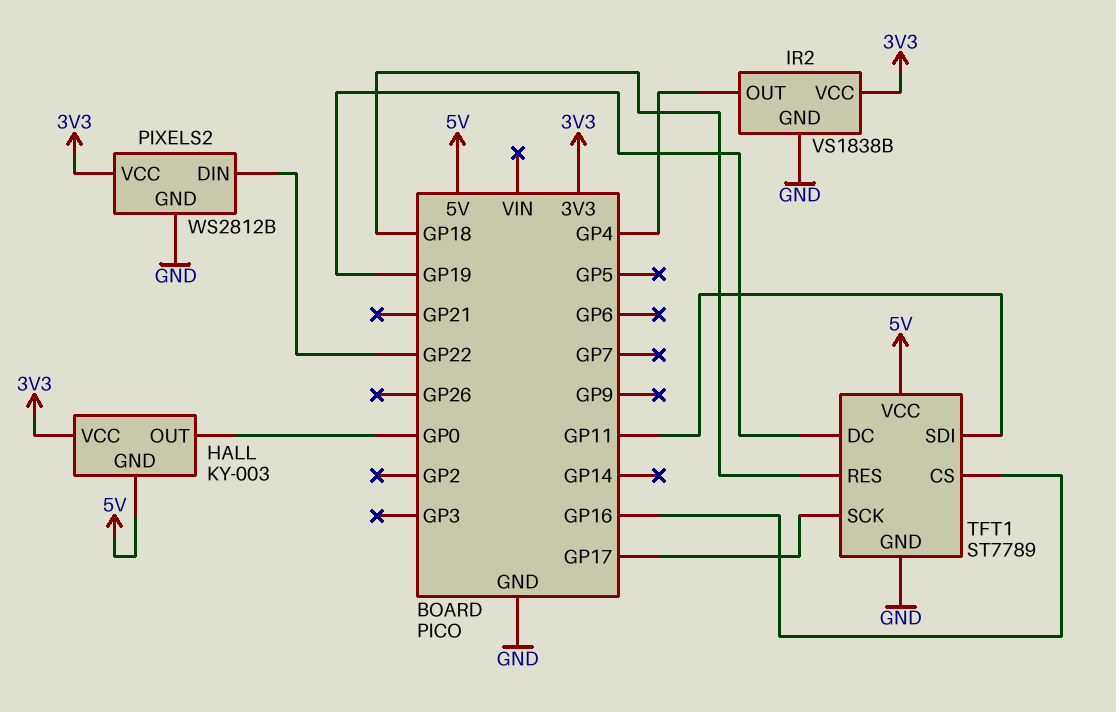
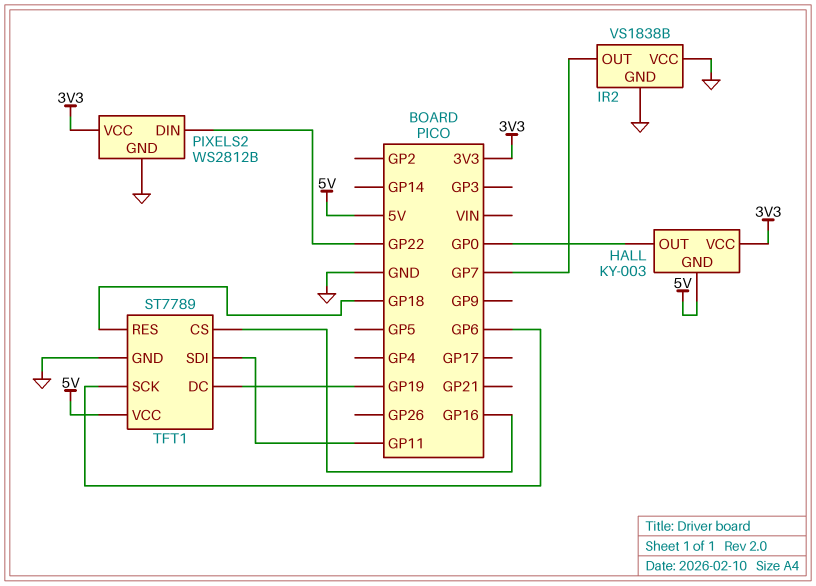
IR2 pin OUT: GP4 -> GP7
IR2 pin VCC: 3V3 -> GND
TFT1 pin SCK: GP17 -> GP6

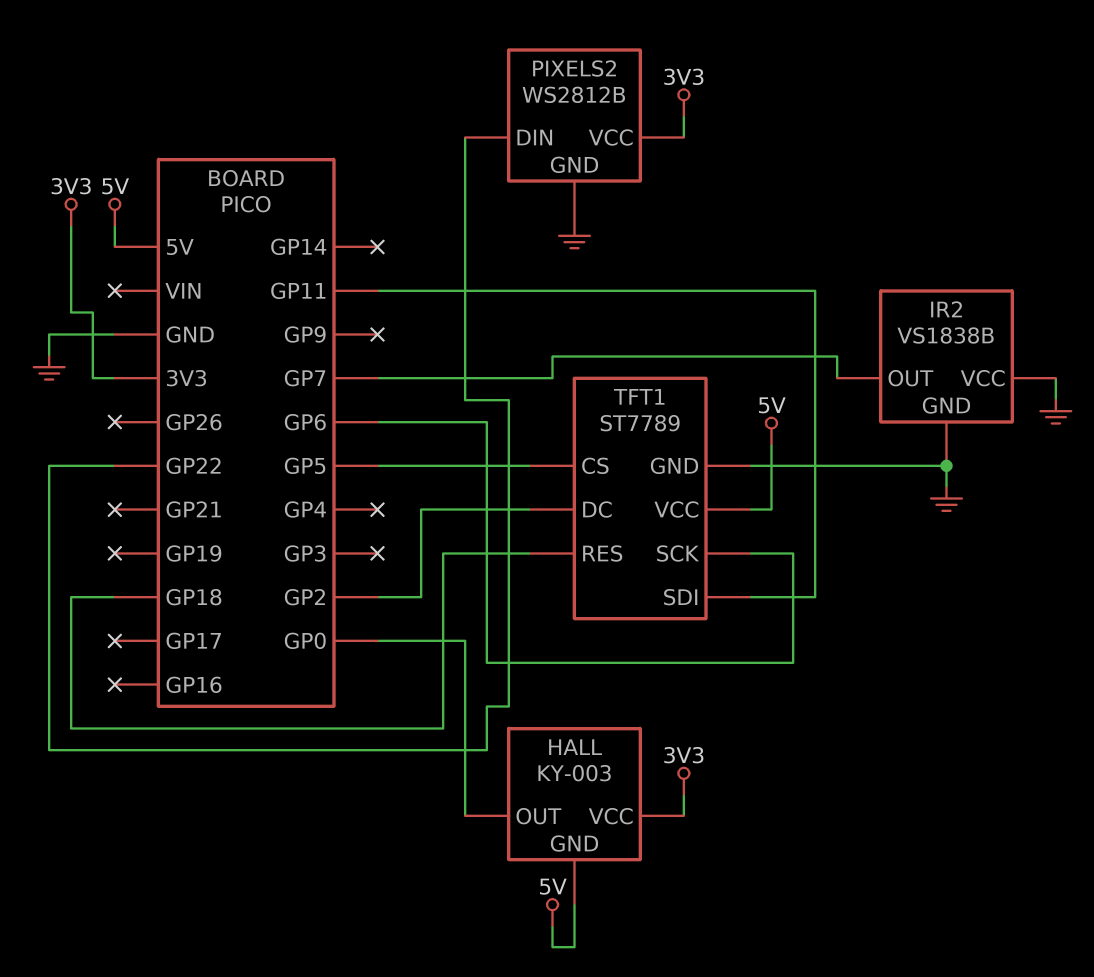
TFT1 pin CS: GP16 -> GP5
TFT1 pin DC: GP19 -> GP2

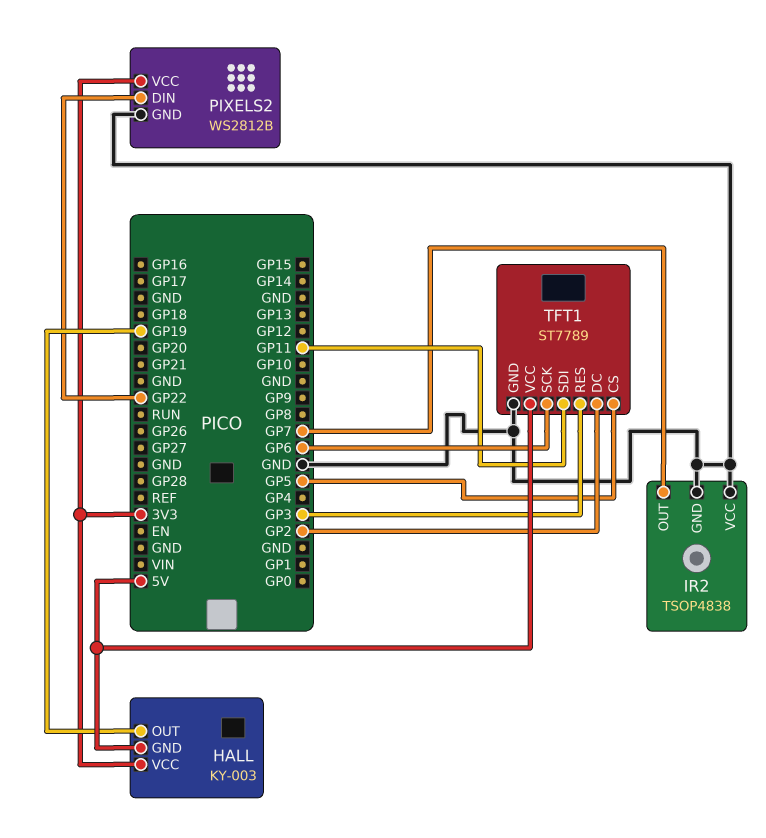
HALL pin OUT: GP0 -> GP19
IR2: VS1838B -> TSOP4838
TFT1 pin RES: GP18 -> GP3

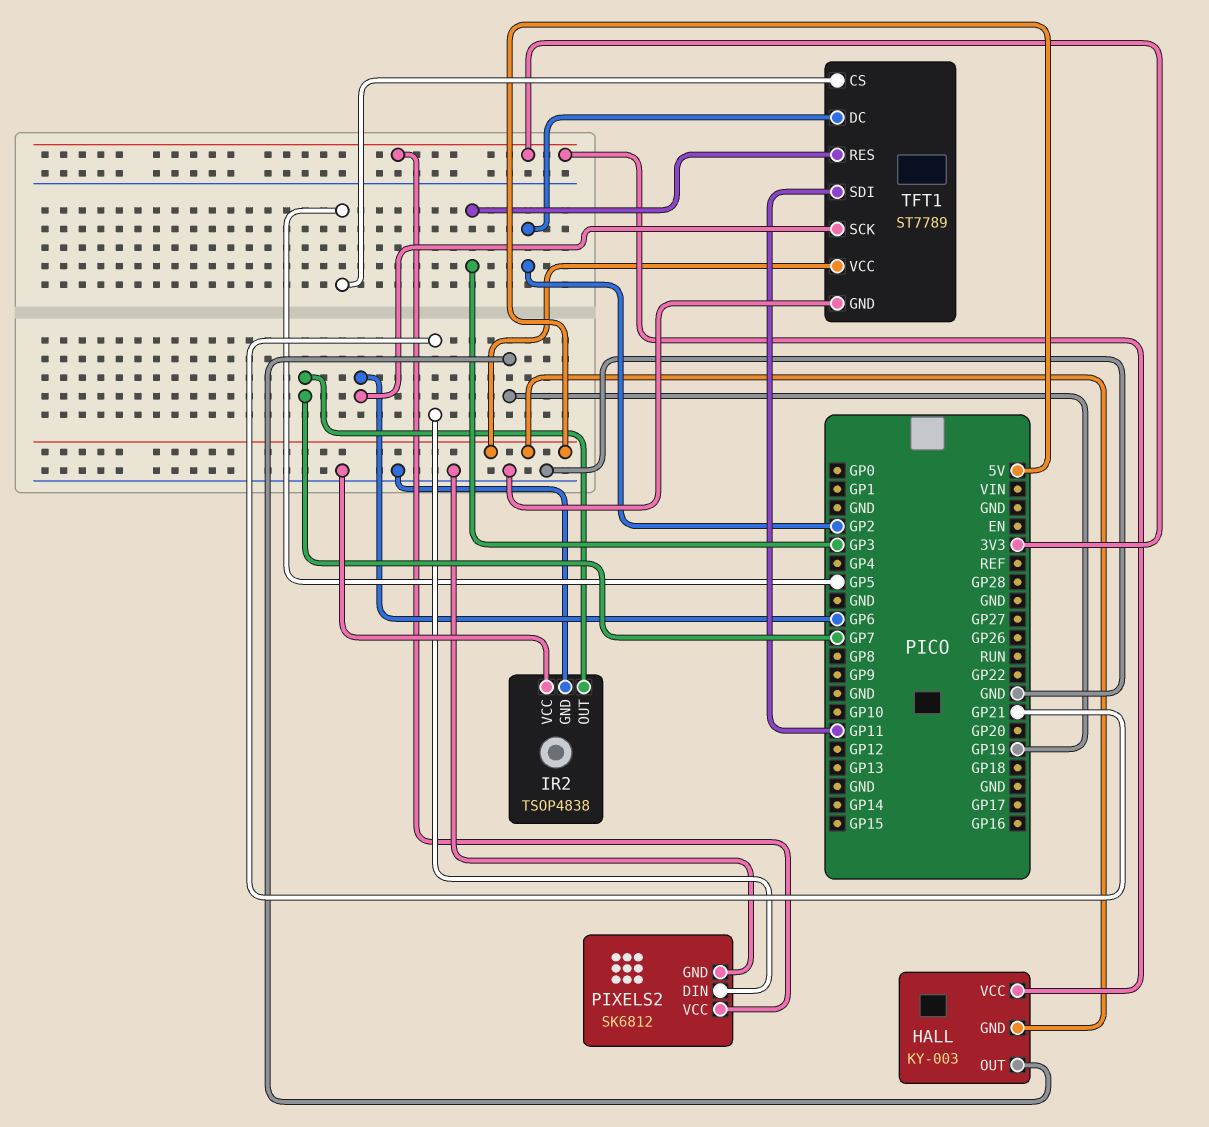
PIXELS2: WS2812B -> SK6812
PIXELS2 pin DIN: GP22 -> GP21

